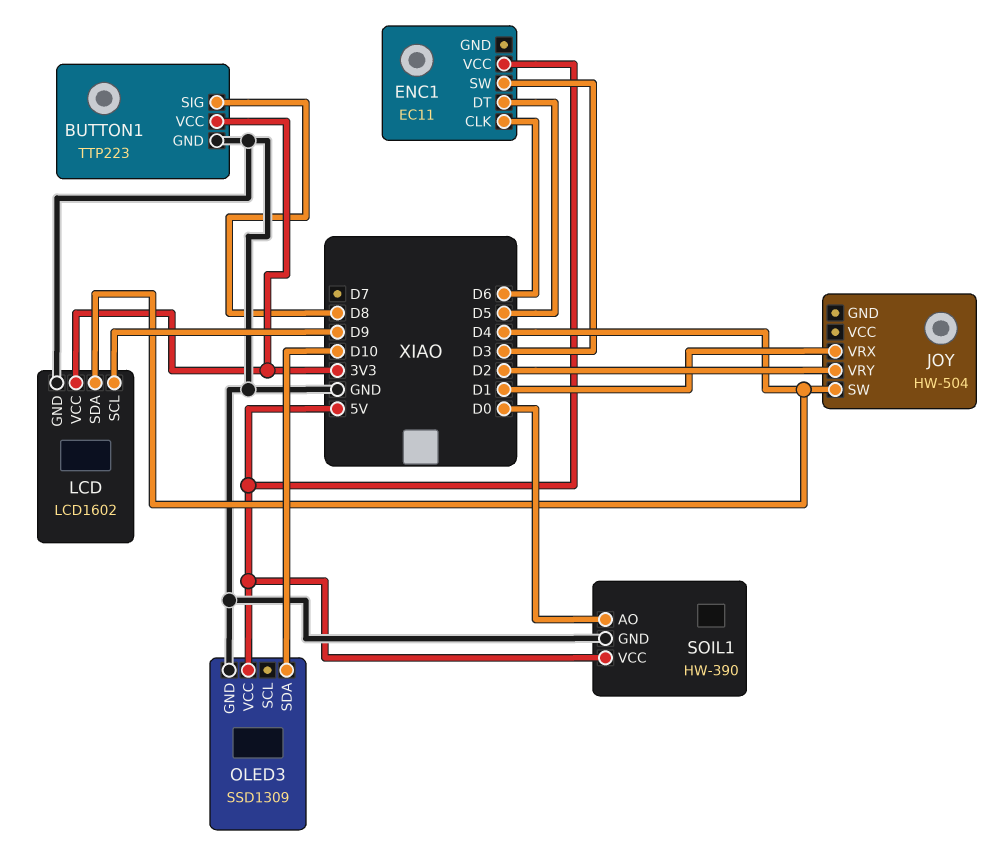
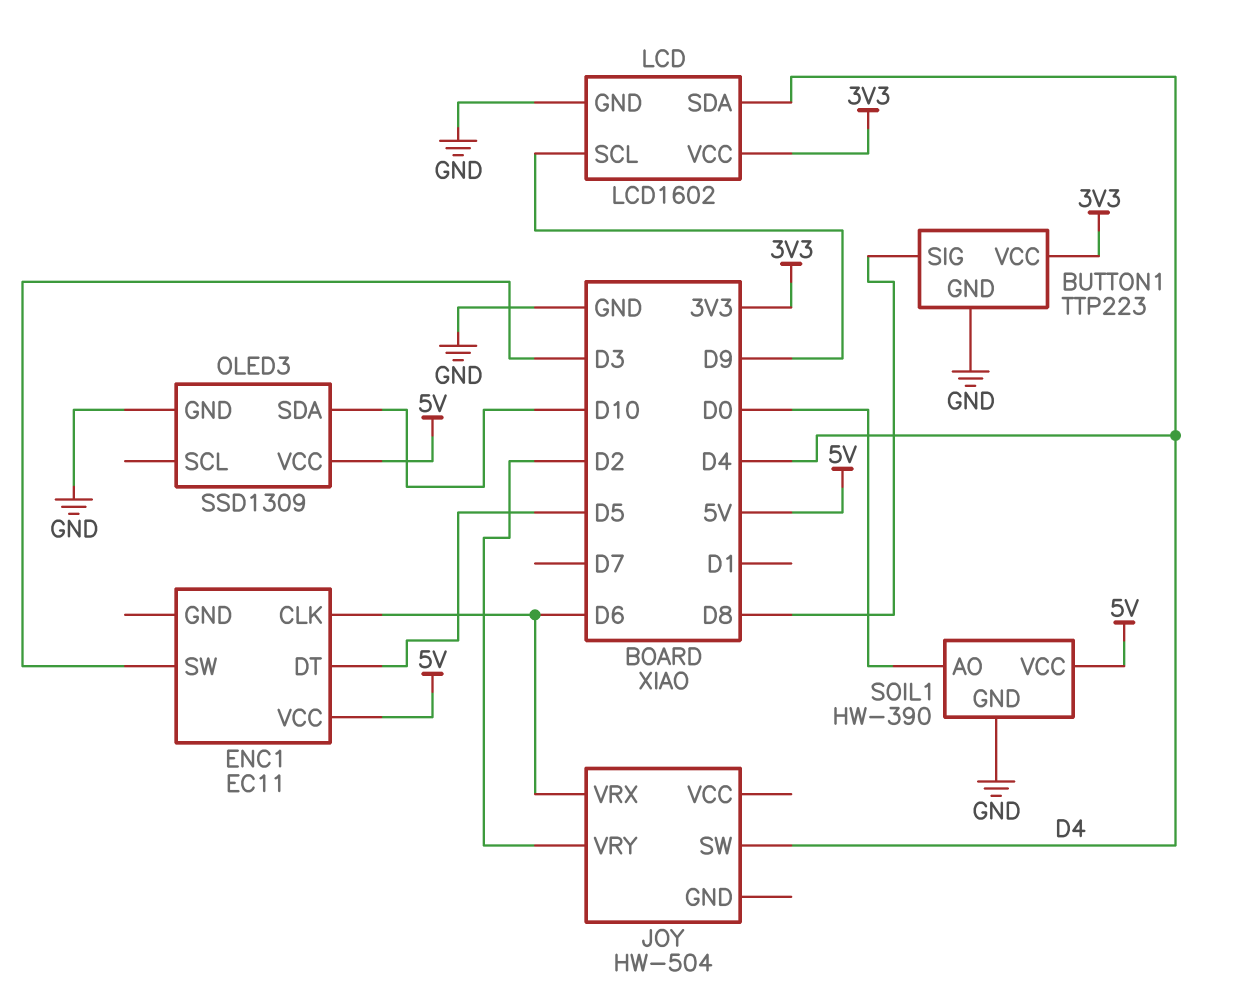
JOY pin VRX: D1 -> D6

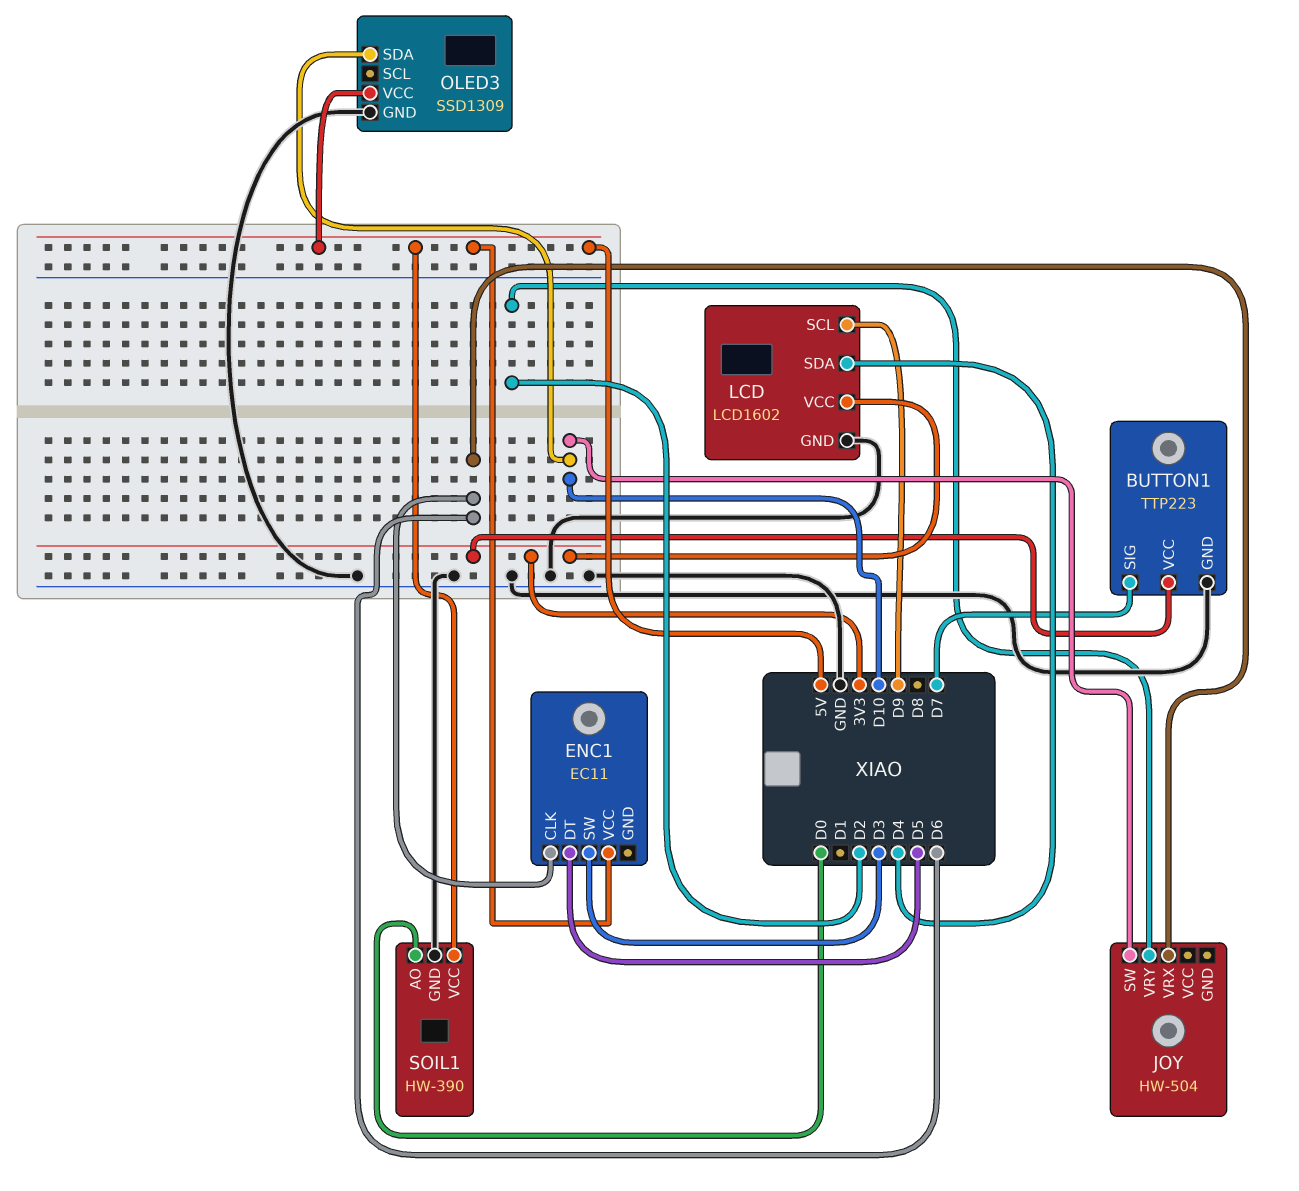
BUTTON1 pin SIG: D8 -> D7
JOY pin SW: D4 -> D10

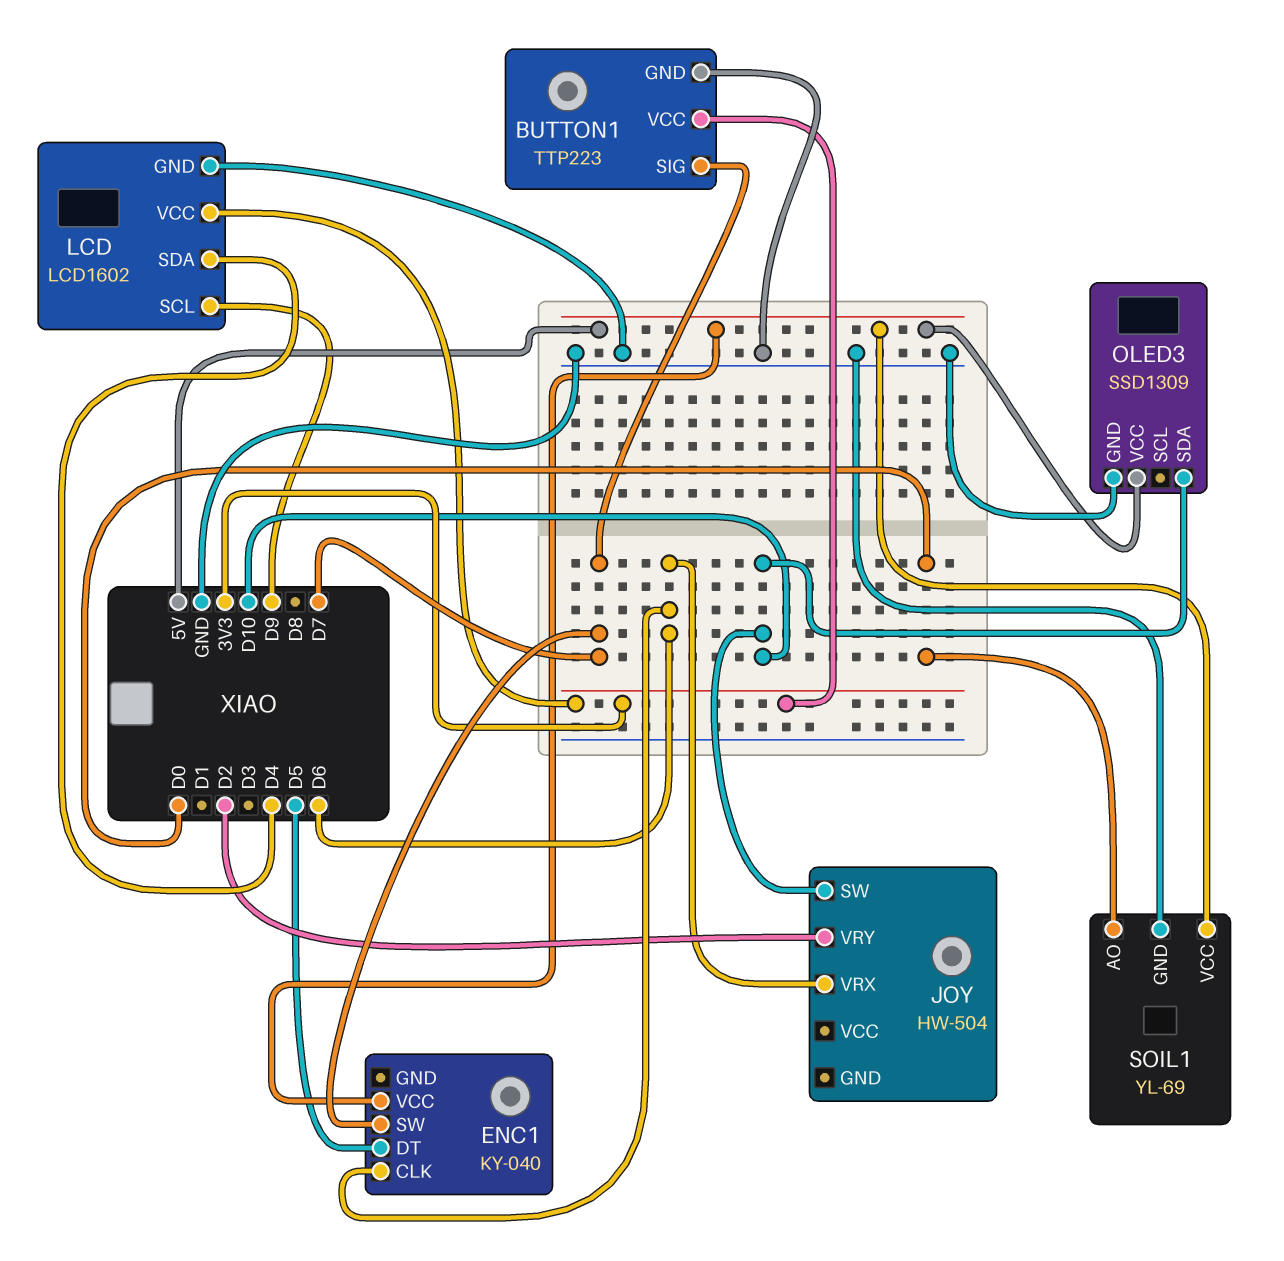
ENC1: EC11 -> KY-040
ENC1 pin SW: D3 -> D7
SOIL1: HW-390 -> YL-69

